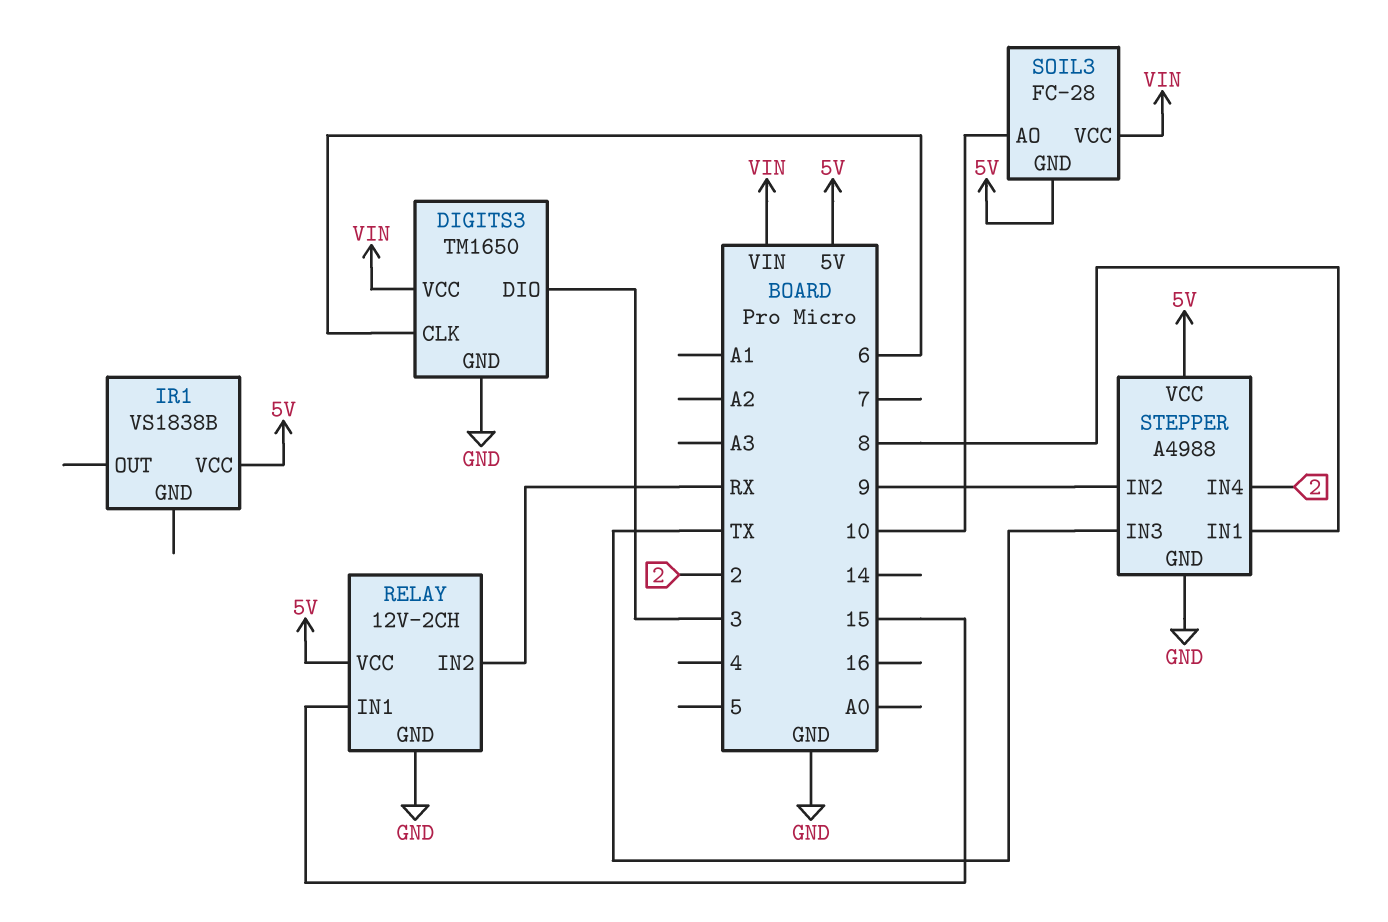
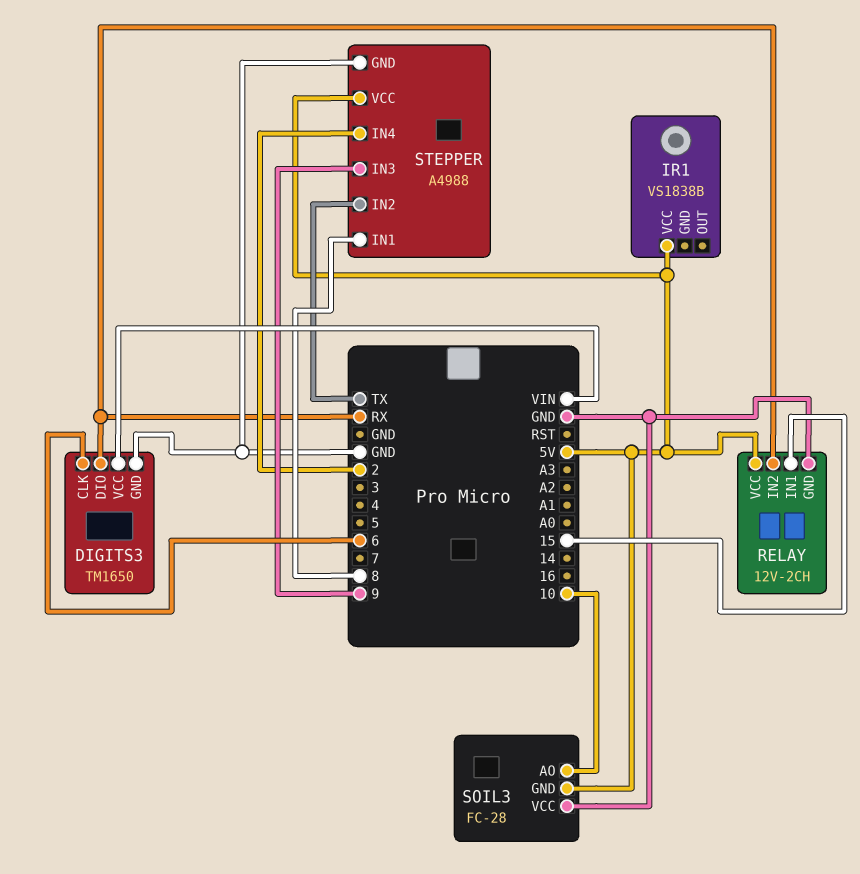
DIGITS3 pin DIO: 3 -> RX
SOIL3 pin VCC: VIN -> GND
STEPPER pin IN2: 9 -> TX
STEPPER pin IN3: TX -> 9

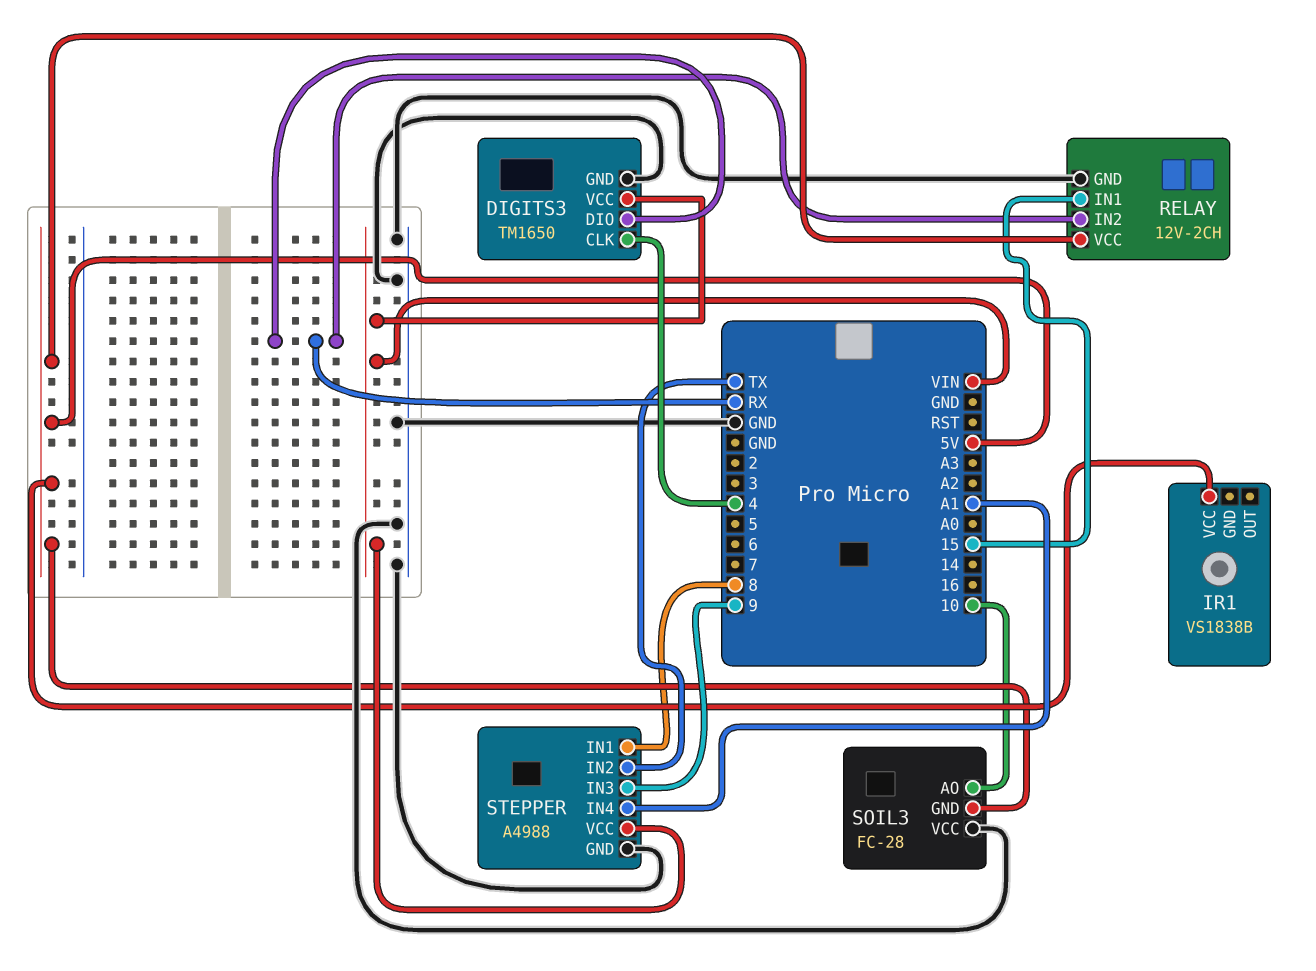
DIGITS3 pin CLK: 6 -> 4
STEPPER pin IN4: 2 -> A1
STEPPER pin VCC: 5V -> VIN

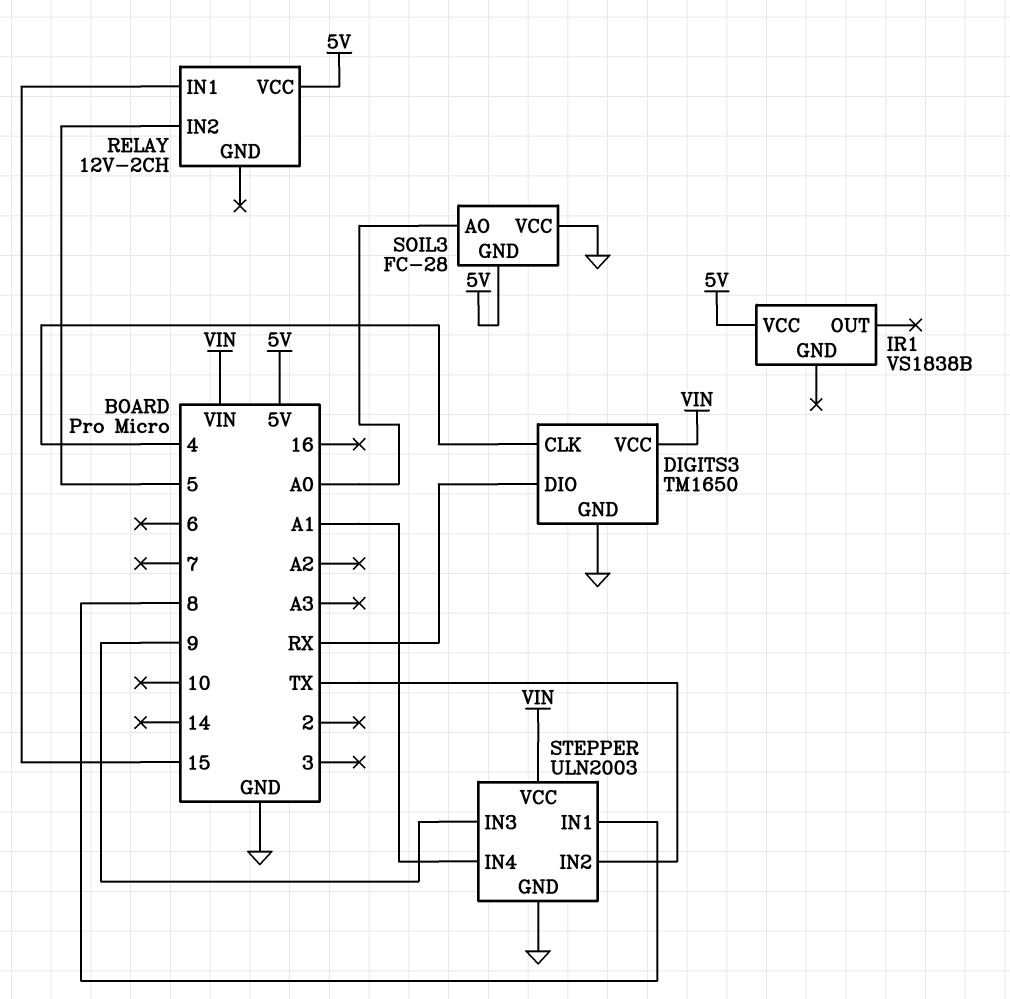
RELAY pin GND: GND -> none
RELAY pin IN2: RX -> 5
SOIL3 pin AO: 10 -> A0
STEPPER: A4988 -> ULN2003

